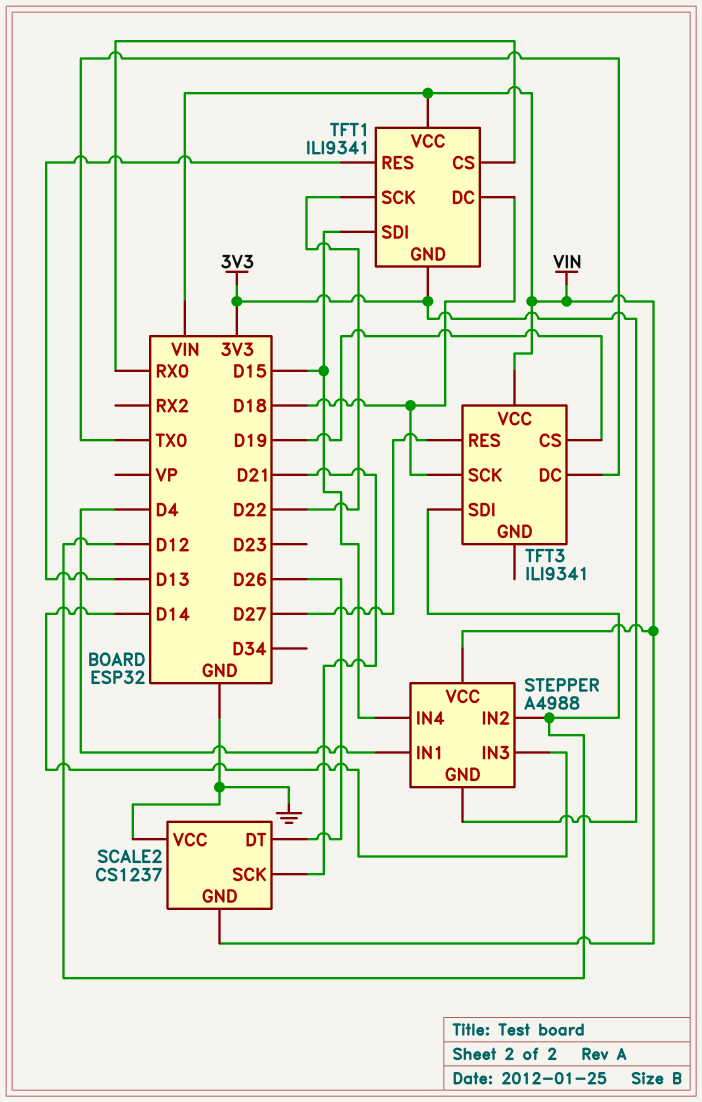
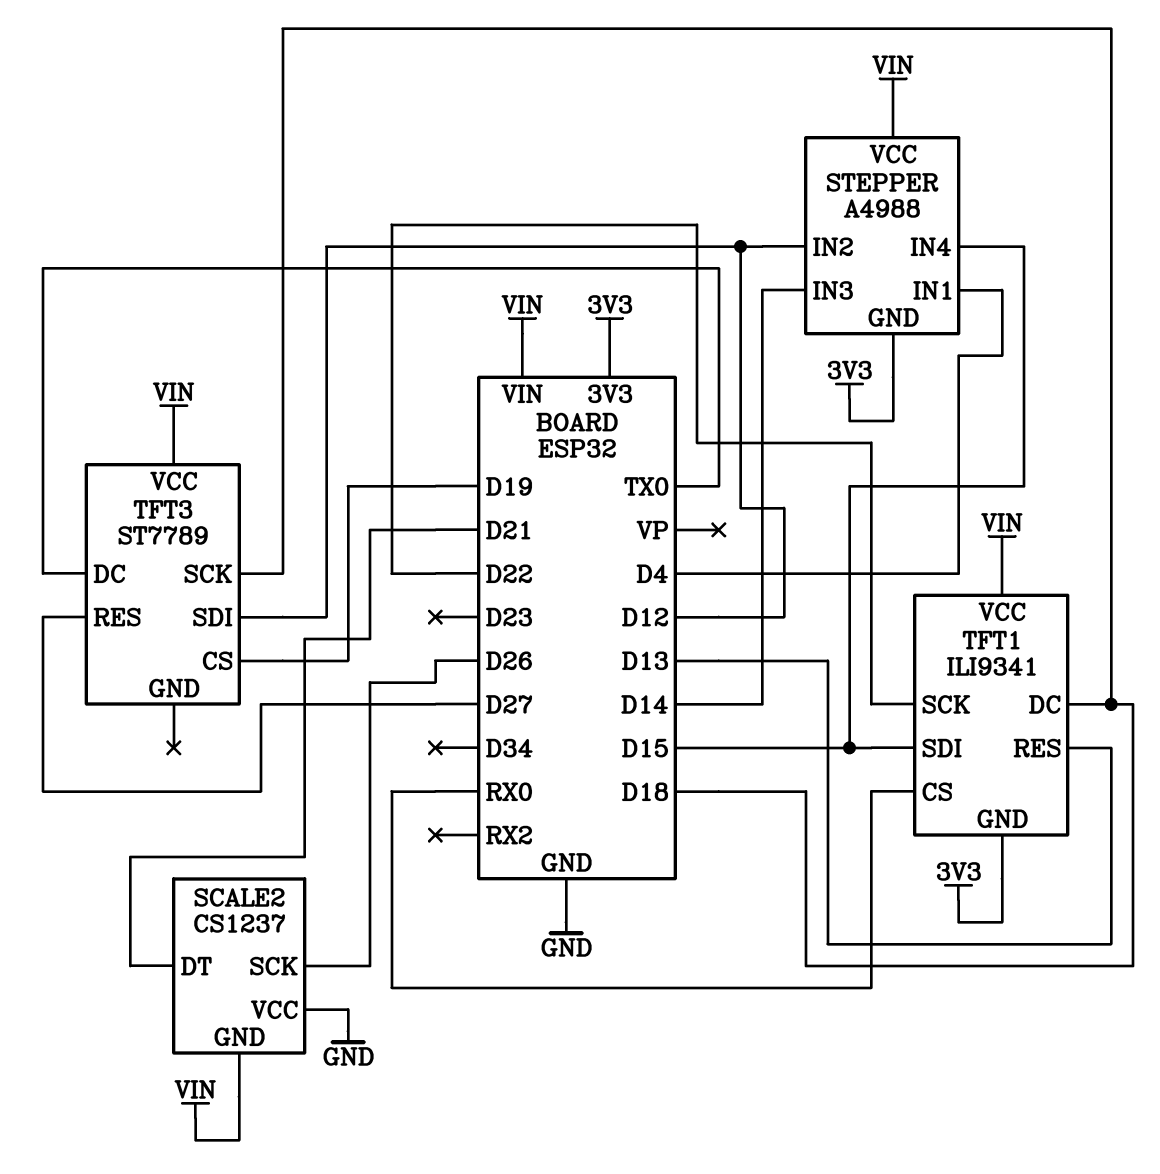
SCALE2 pin DT: D26 -> D21
SCALE2 pin SCK: D21 -> D26
TFT3: ILI9341 -> ST7789

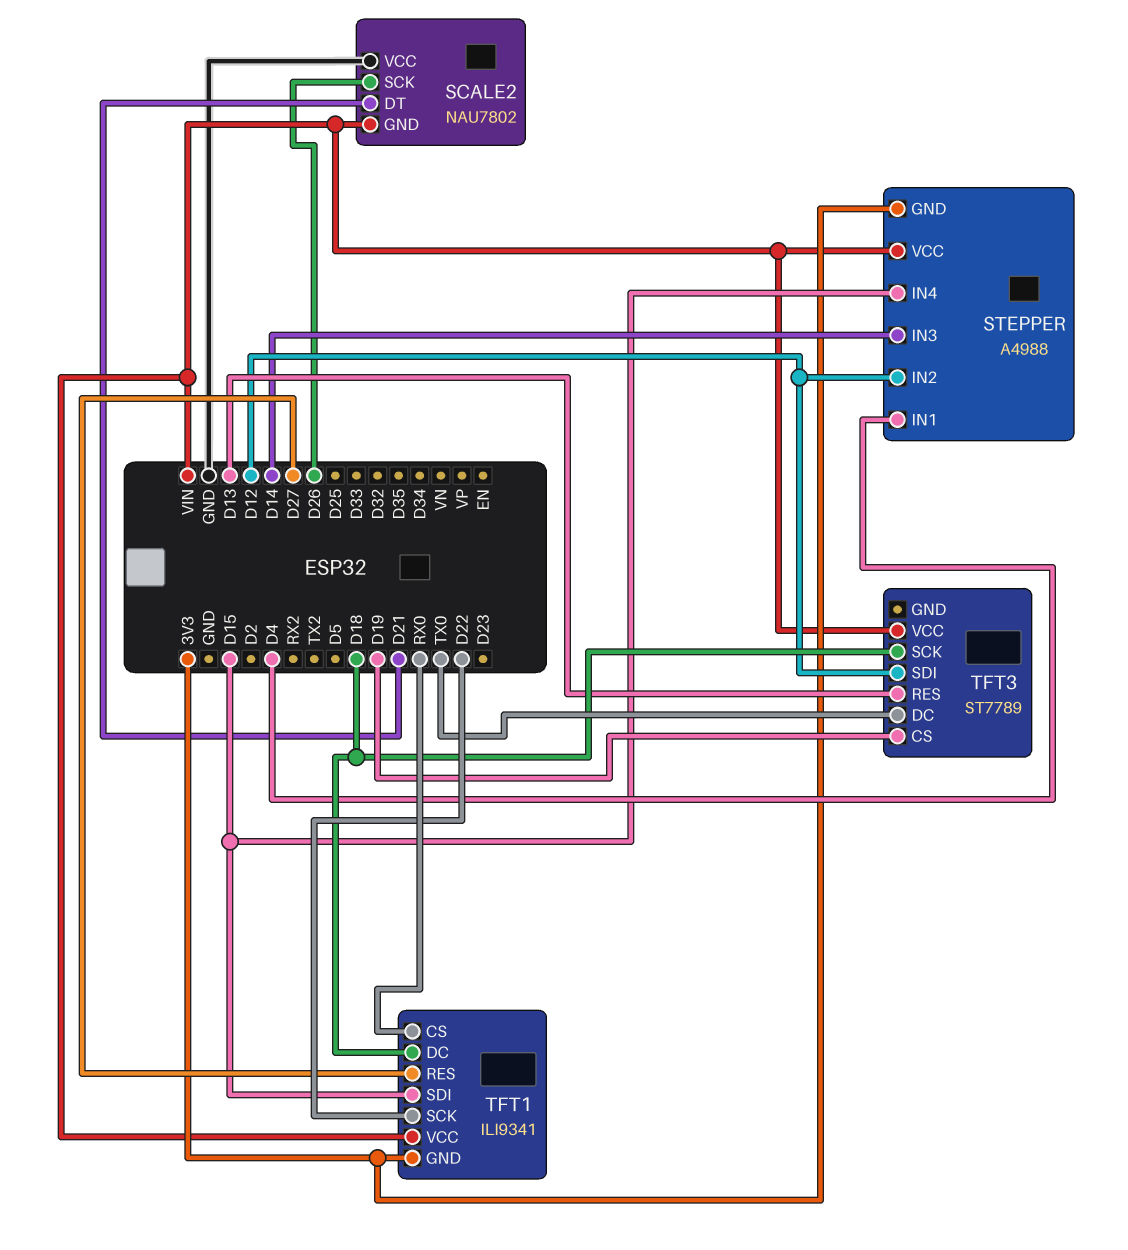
SCALE2: CS1237 -> NAU7802
TFT1 pin RES: D13 -> D27
TFT3 pin RES: D27 -> D13

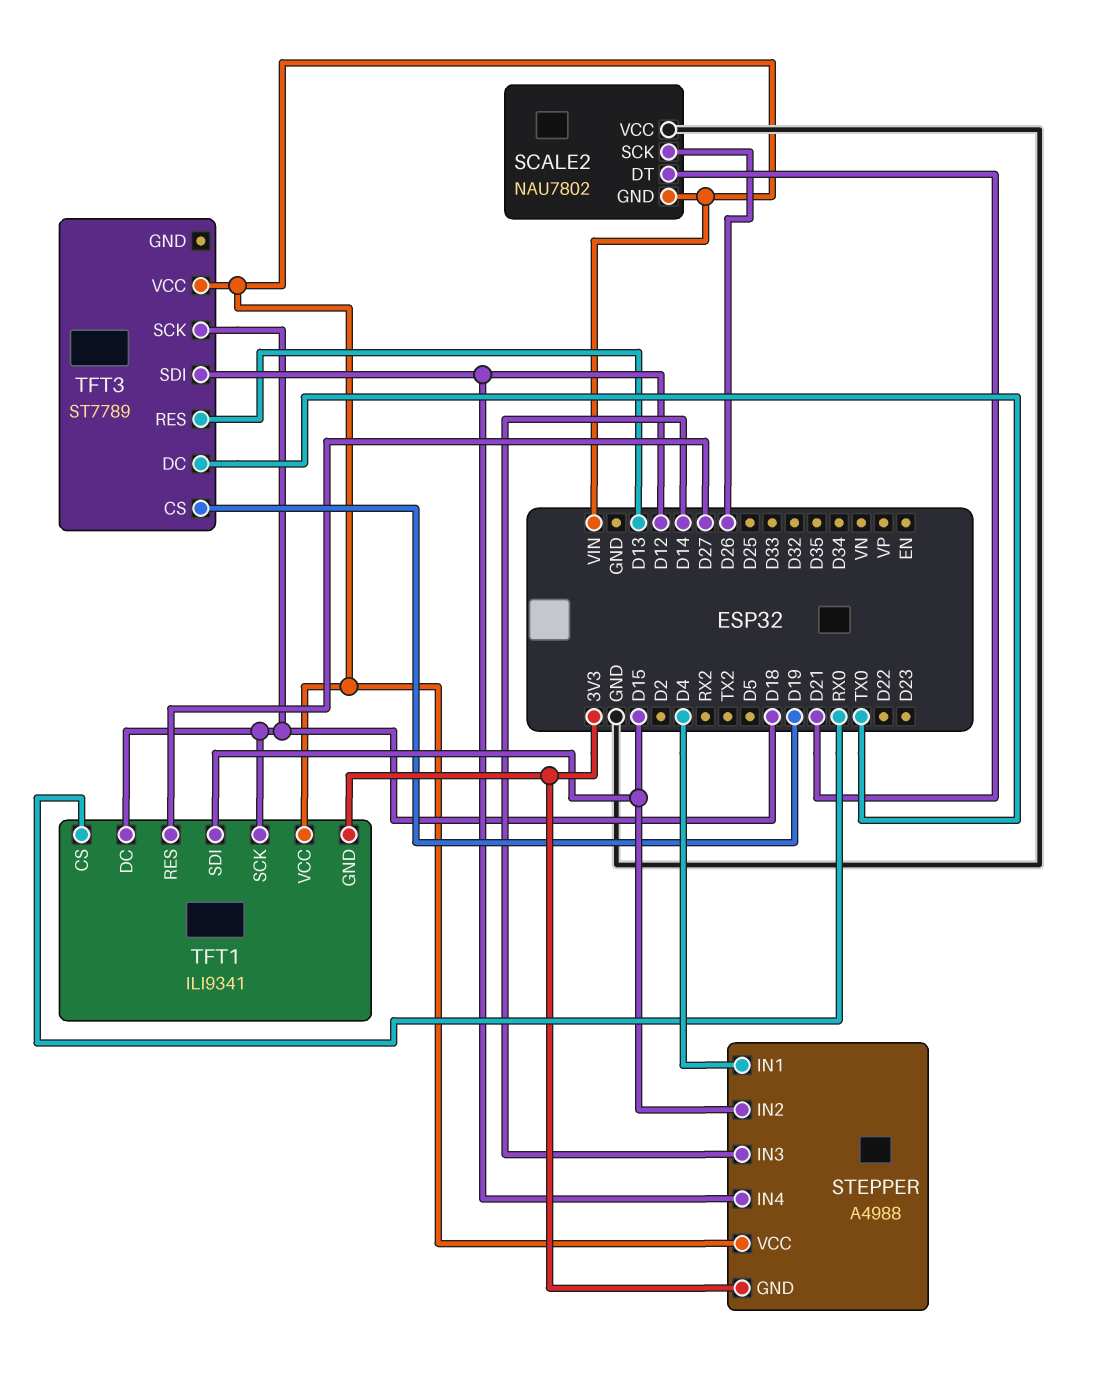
STEPPER pin IN2: D12 -> D15
STEPPER pin IN4: D15 -> D12
TFT1 pin SCK: D22 -> D18

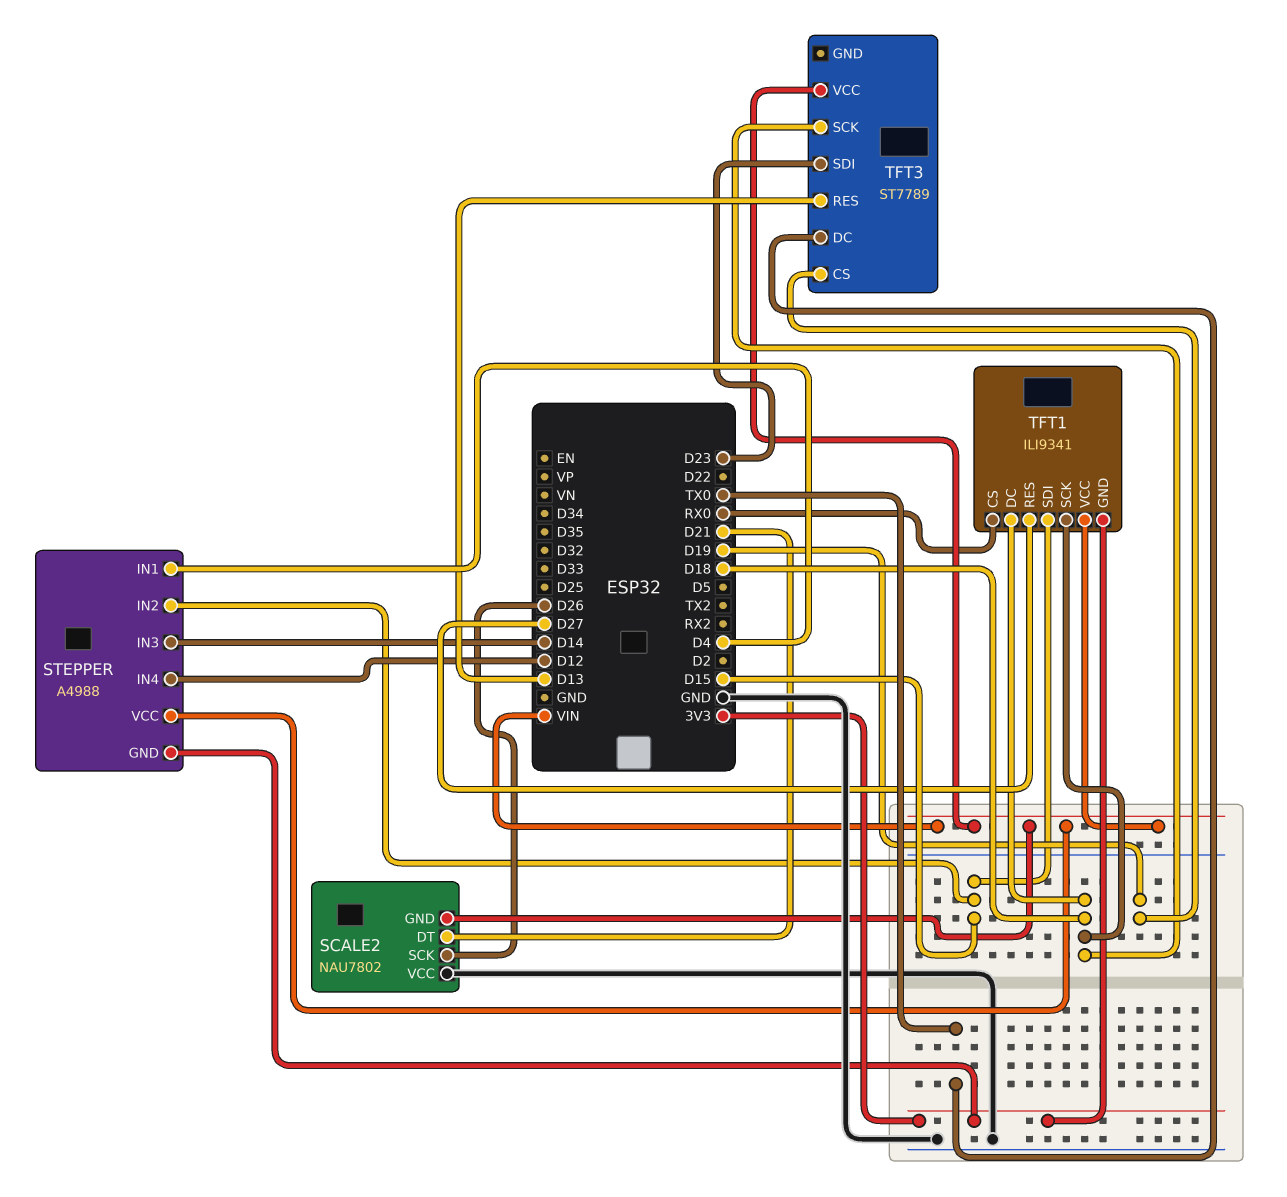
TFT3 pin SDI: D12 -> D23

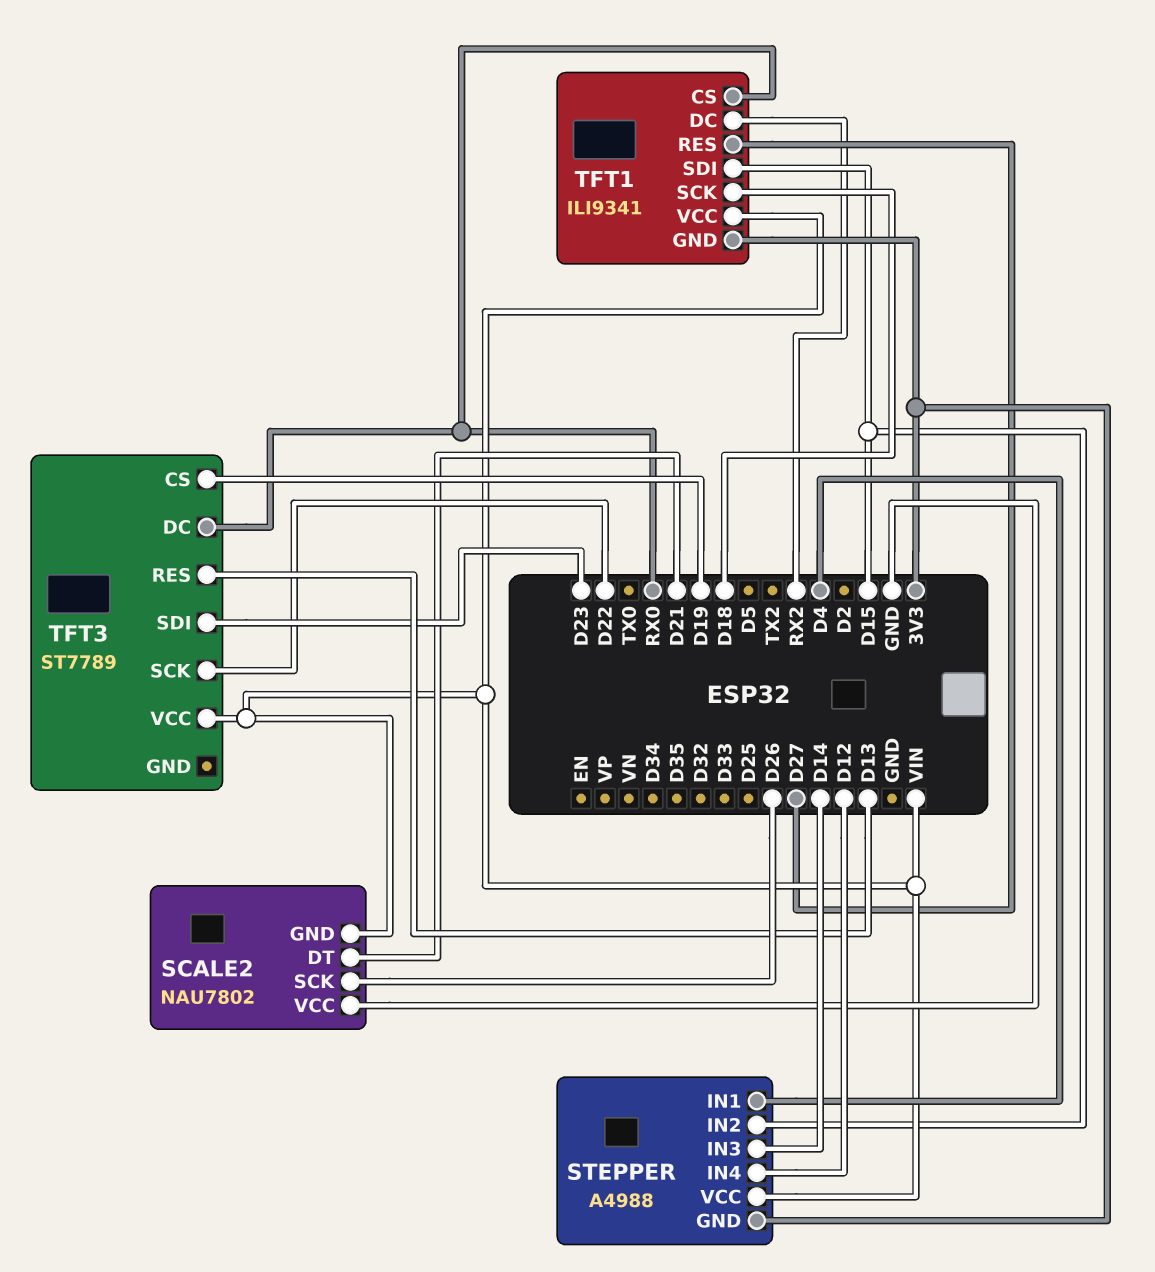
TFT1 pin DC: D18 -> RX2
TFT3 pin DC: TX0 -> RX0
TFT3 pin SCK: D18 -> D22

